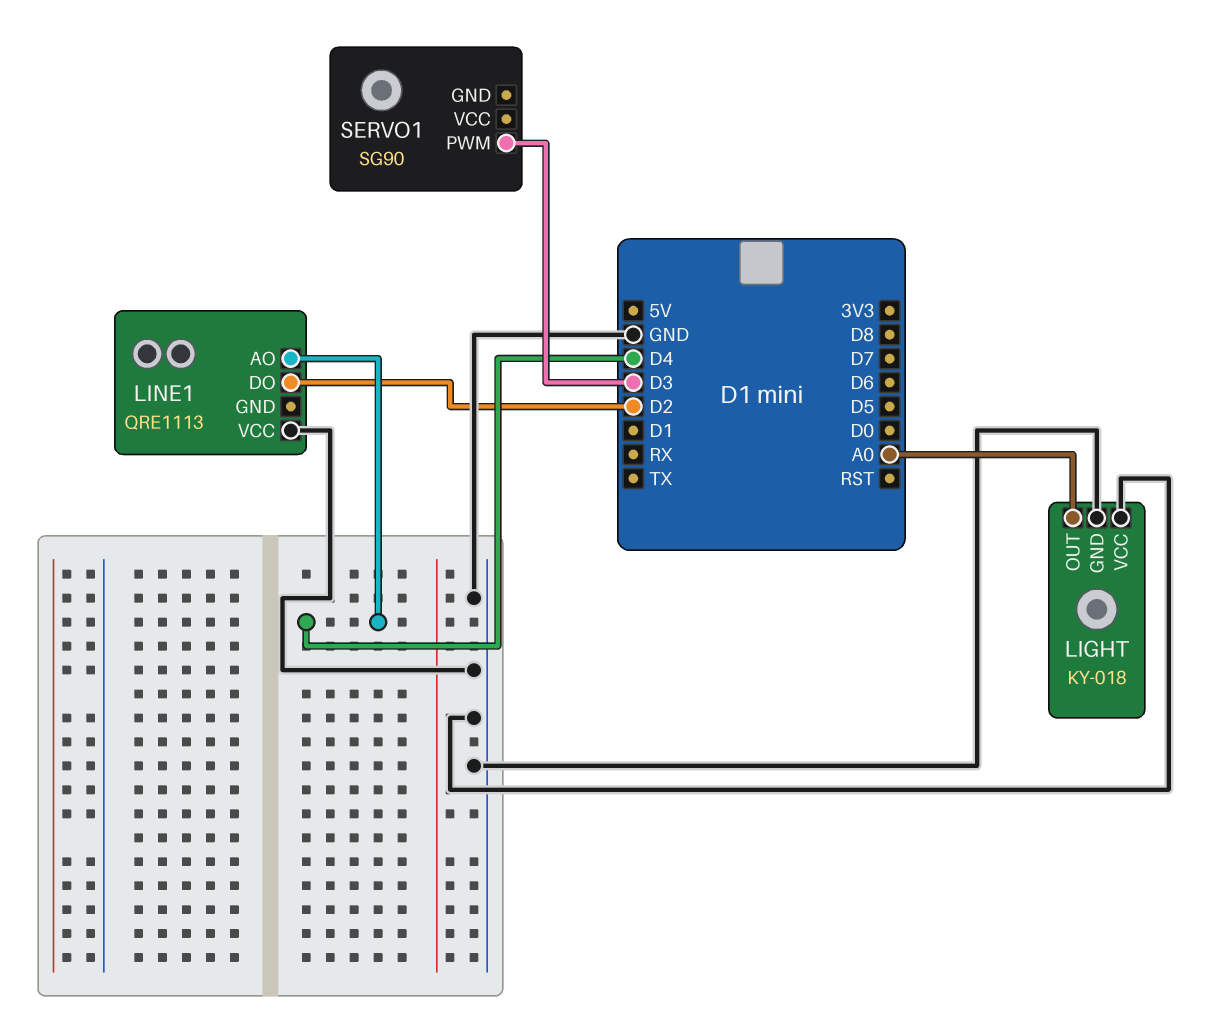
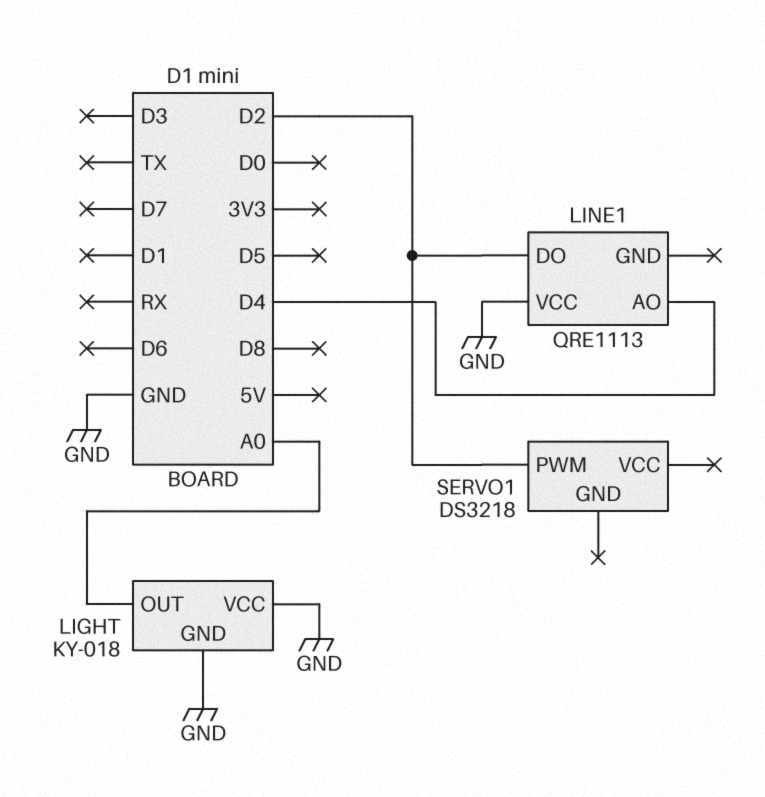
SERVO1: SG90 -> DS3218
SERVO1 pin PWM: D3 -> D2

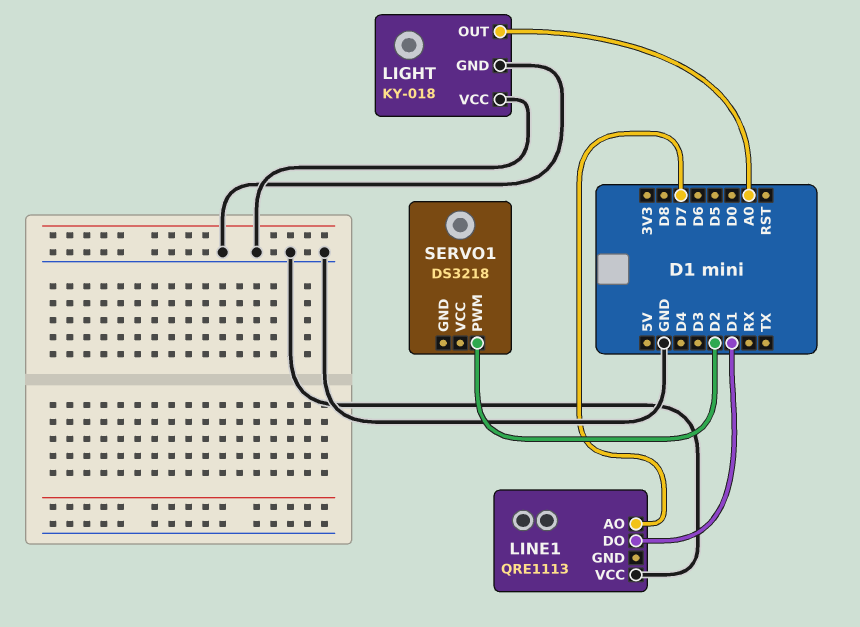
LINE1 pin AO: D4 -> D7
LINE1 pin DO: D2 -> D1

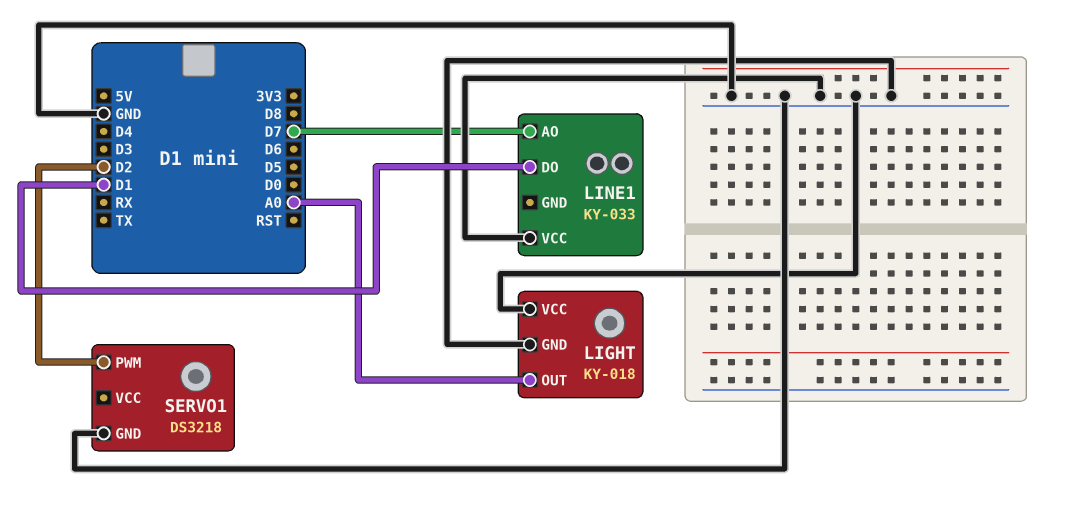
LINE1: QRE1113 -> KY-033
SERVO1 pin GND: none -> GND

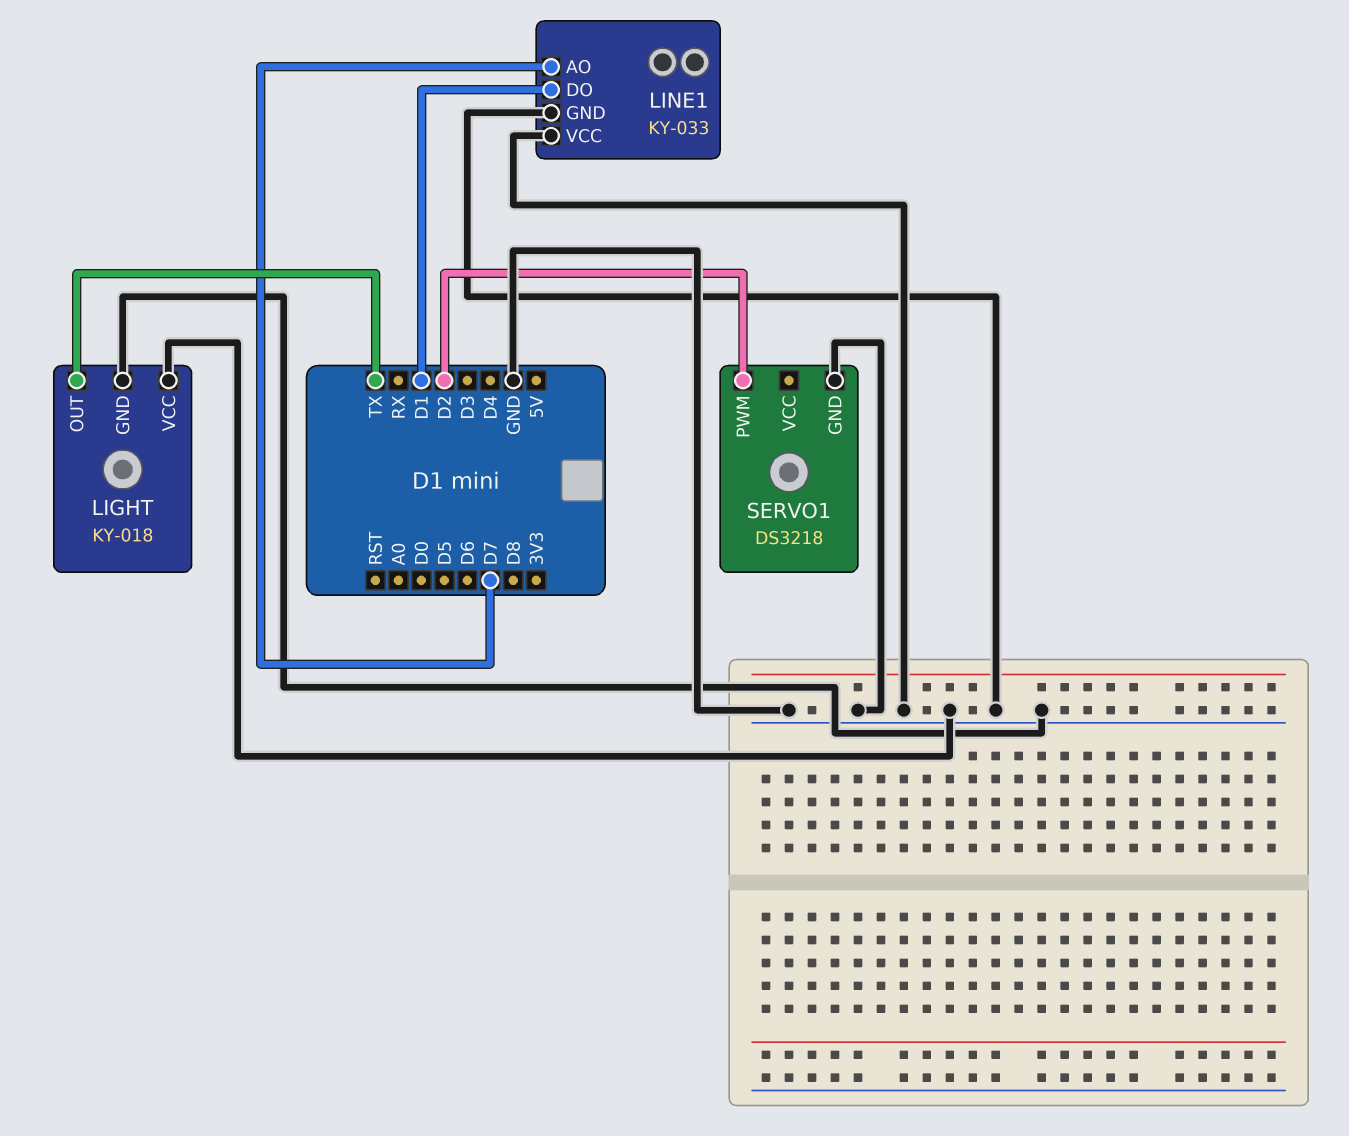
LIGHT pin OUT: A0 -> TX
LINE1 pin GND: none -> GND

